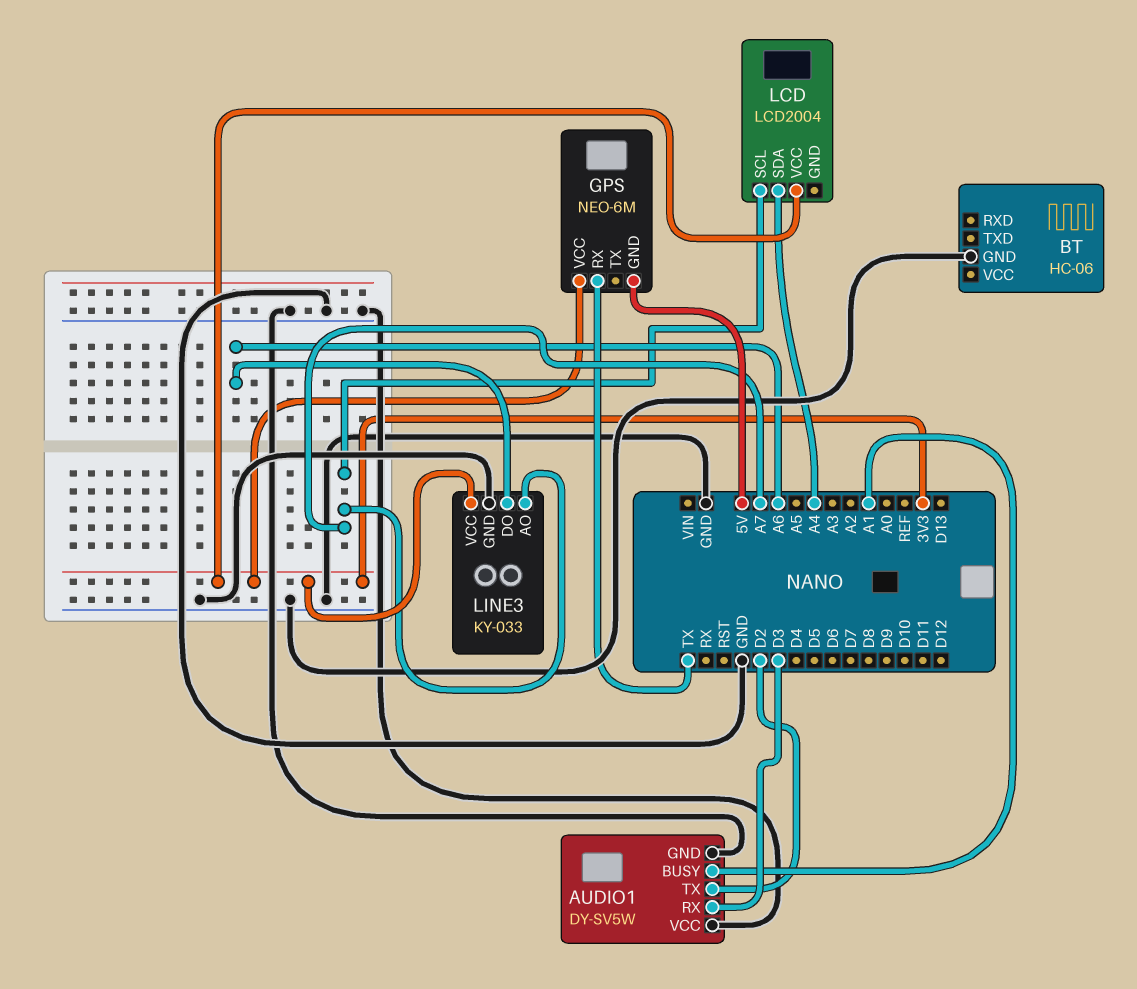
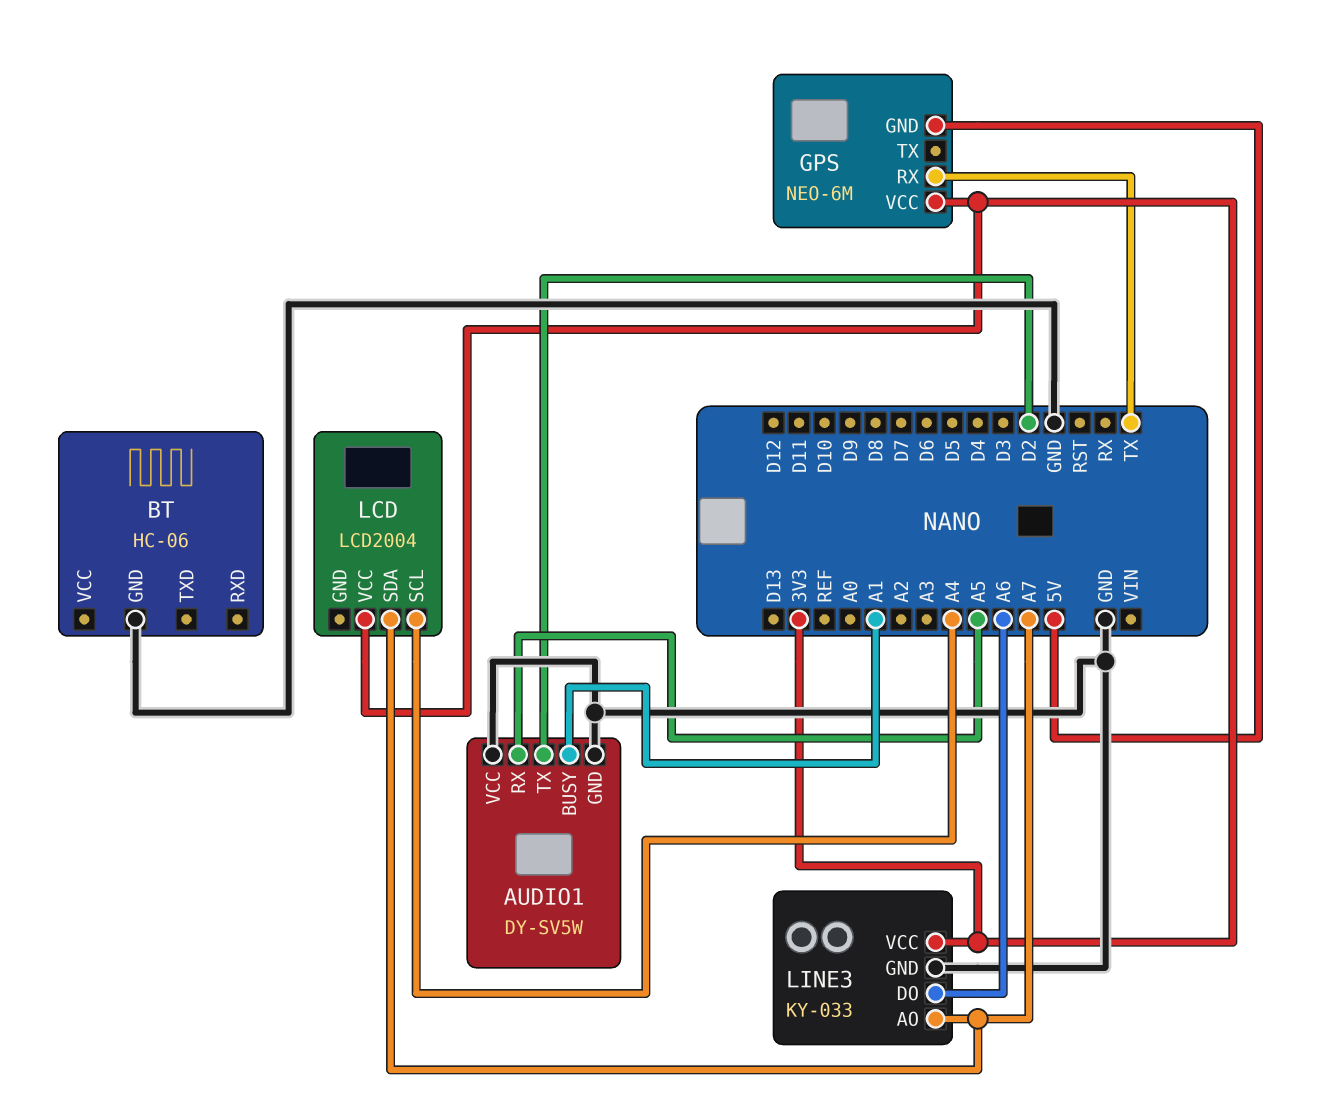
AUDIO1 pin RX: D3 -> A5
LCD pin SCL: A7 -> A4
LCD pin SDA: A4 -> A7

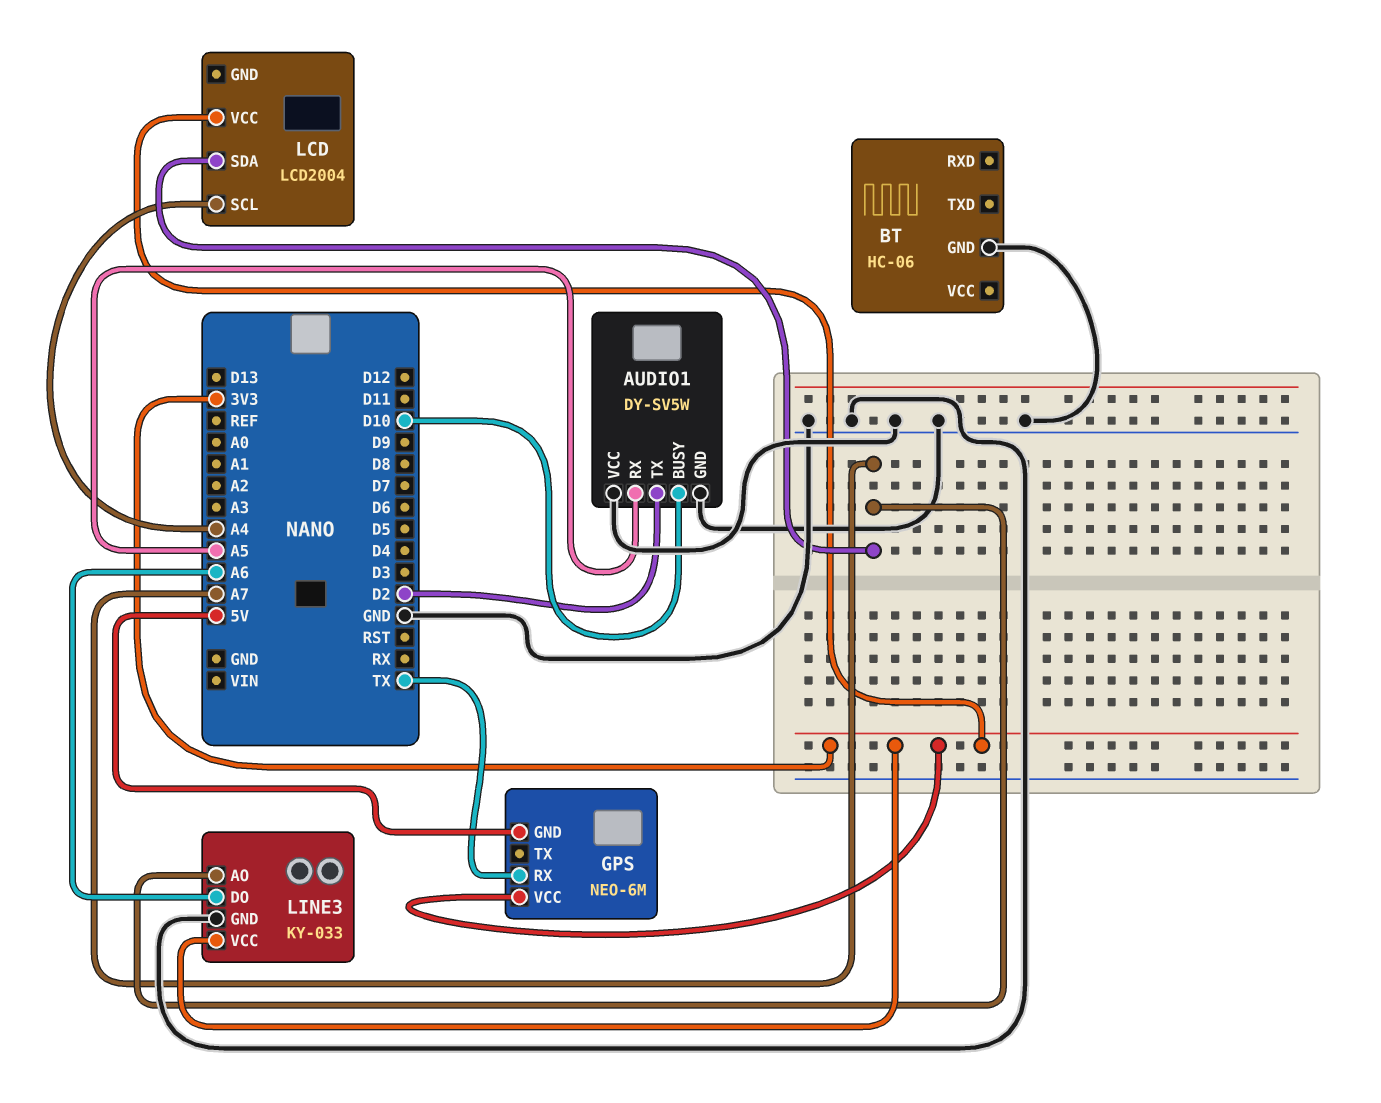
AUDIO1 pin BUSY: A1 -> D10

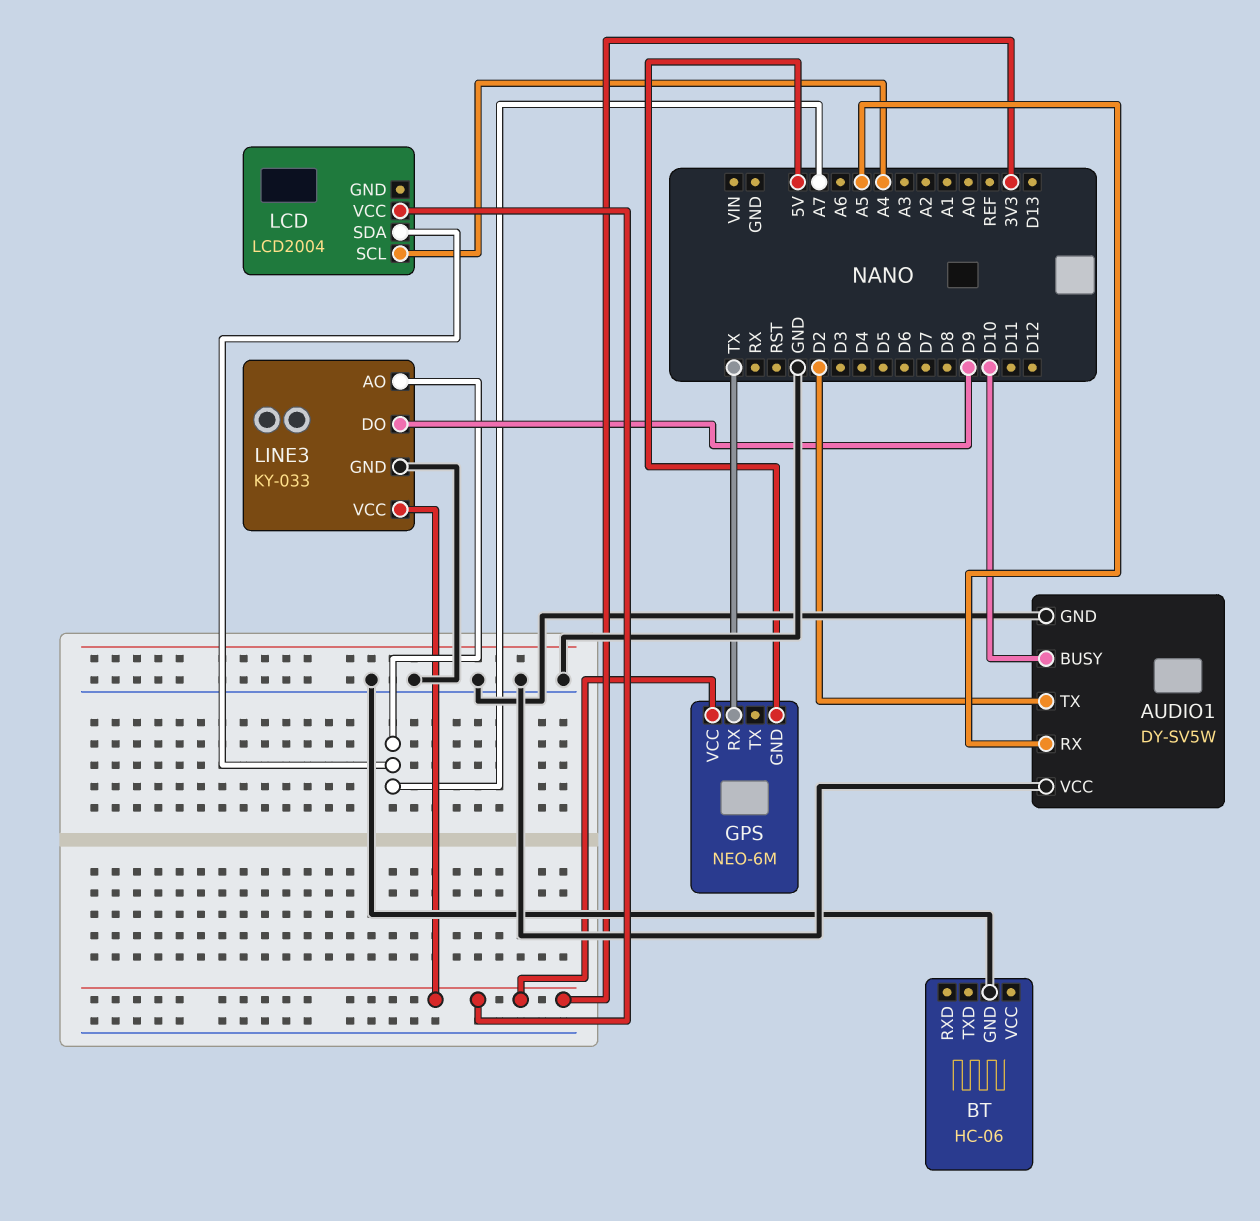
LINE3 pin DO: A6 -> D9

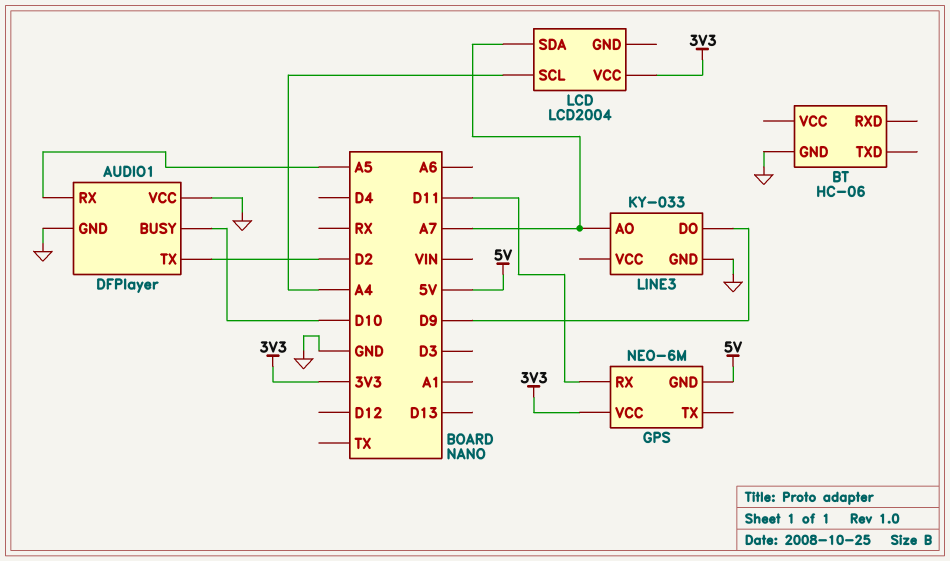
AUDIO1: DY-SV5W -> DFPlayer
GPS pin RX: TX -> D11
LINE3 pin VCC: 3V3 -> none

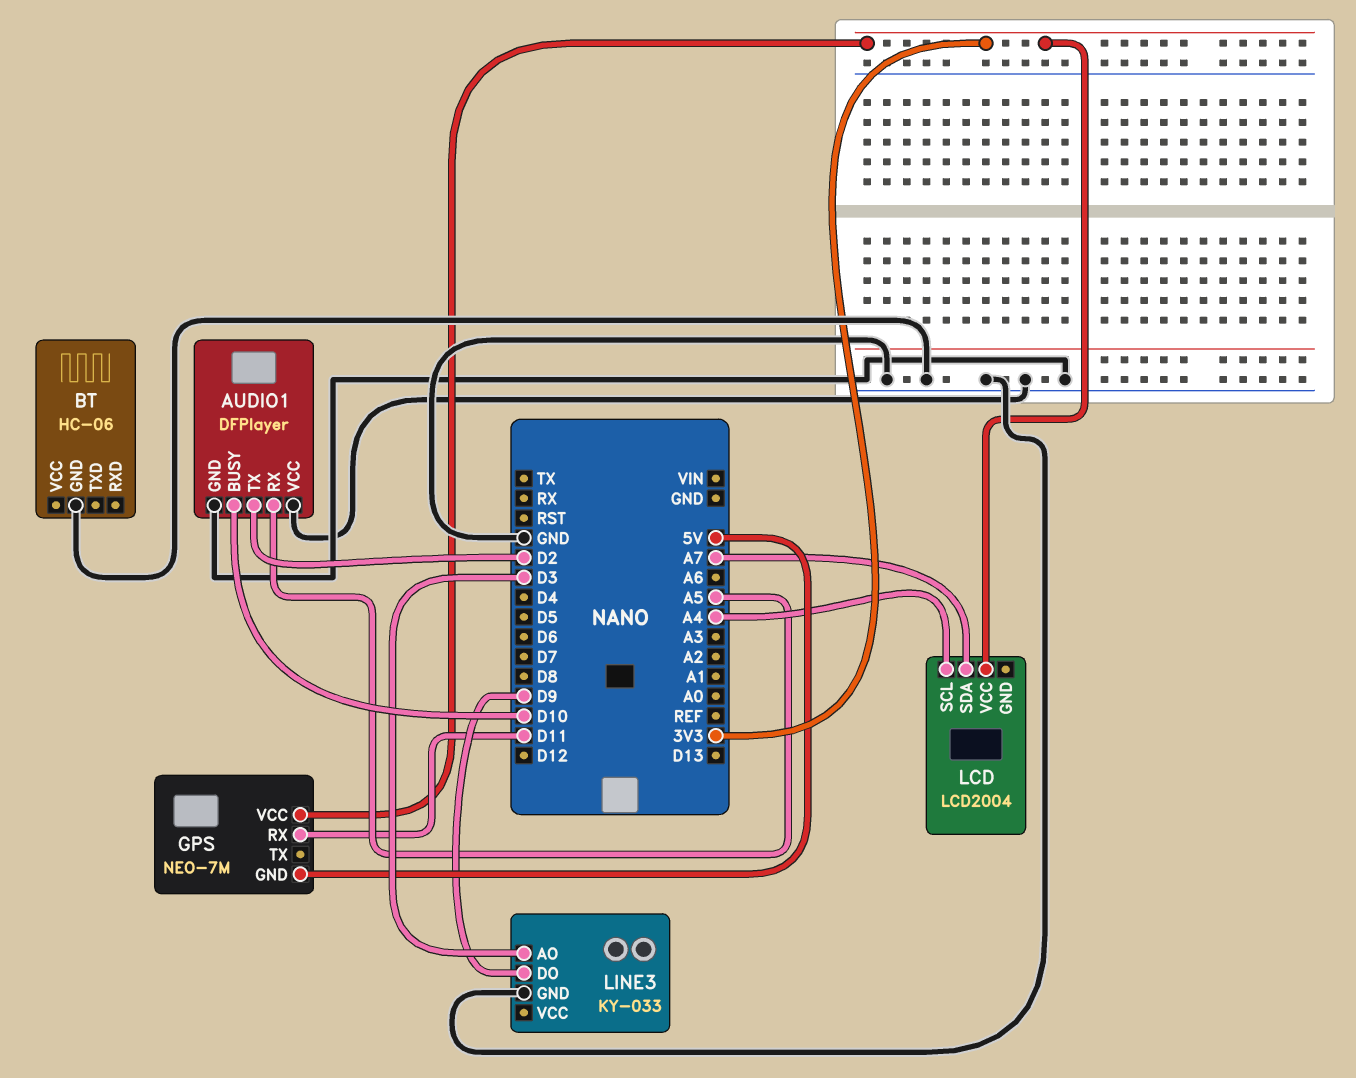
GPS: NEO-6M -> NEO-7M
LINE3 pin AO: A7 -> D3

